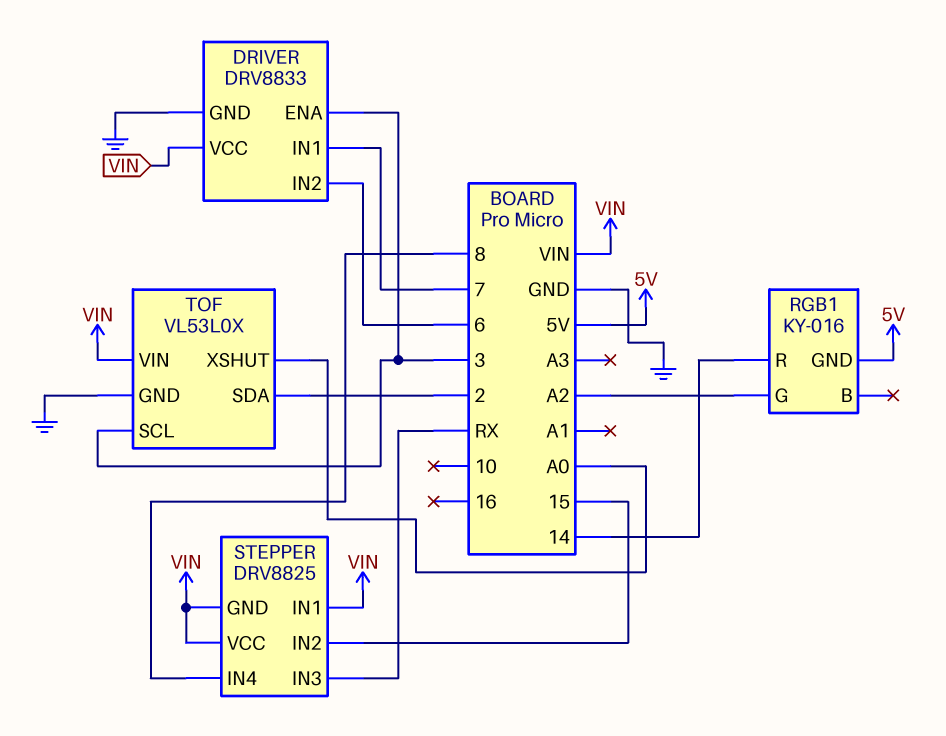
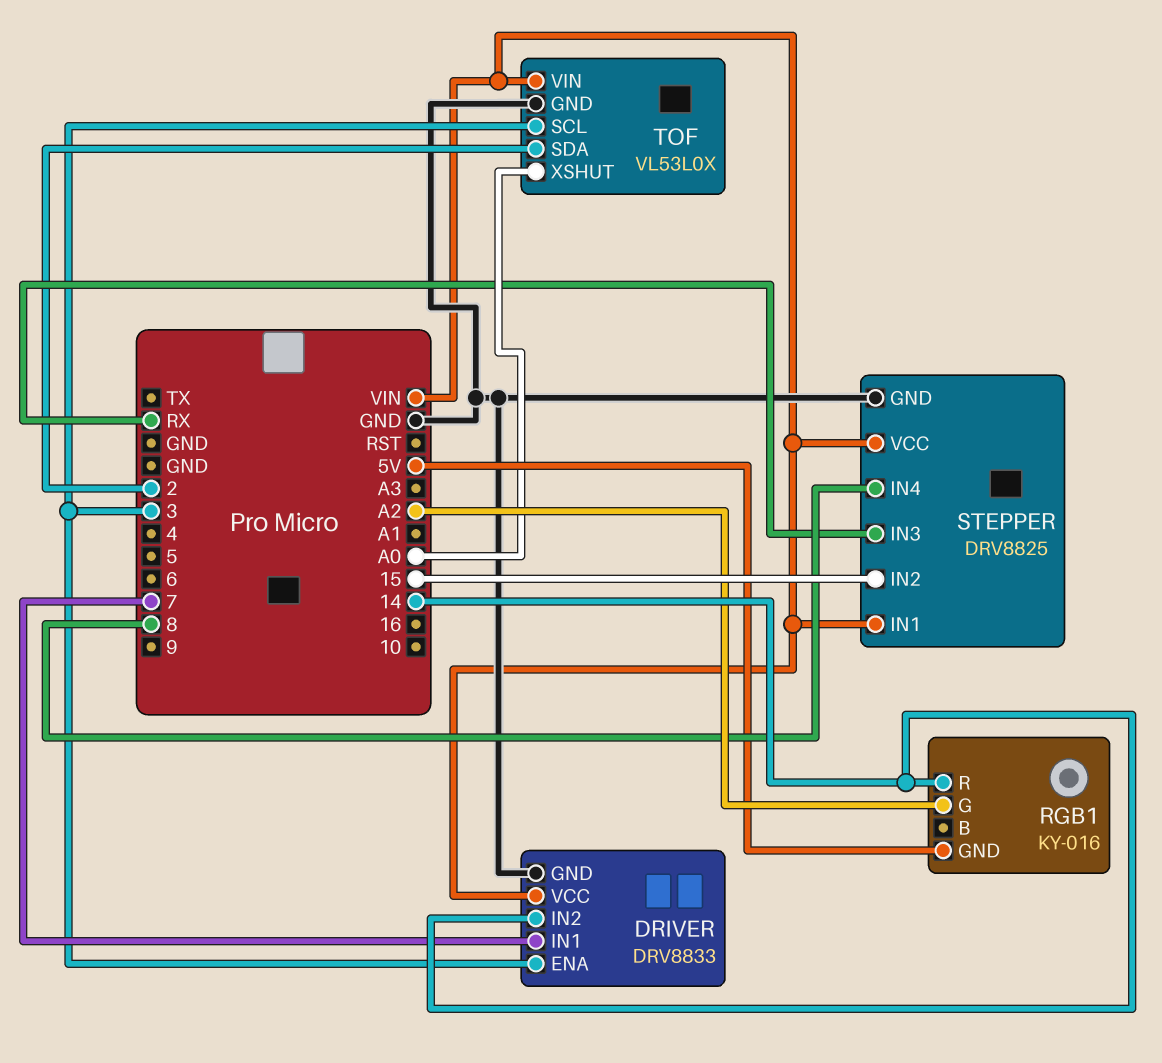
DRIVER pin IN2: 6 -> 14
STEPPER pin GND: VIN -> GND

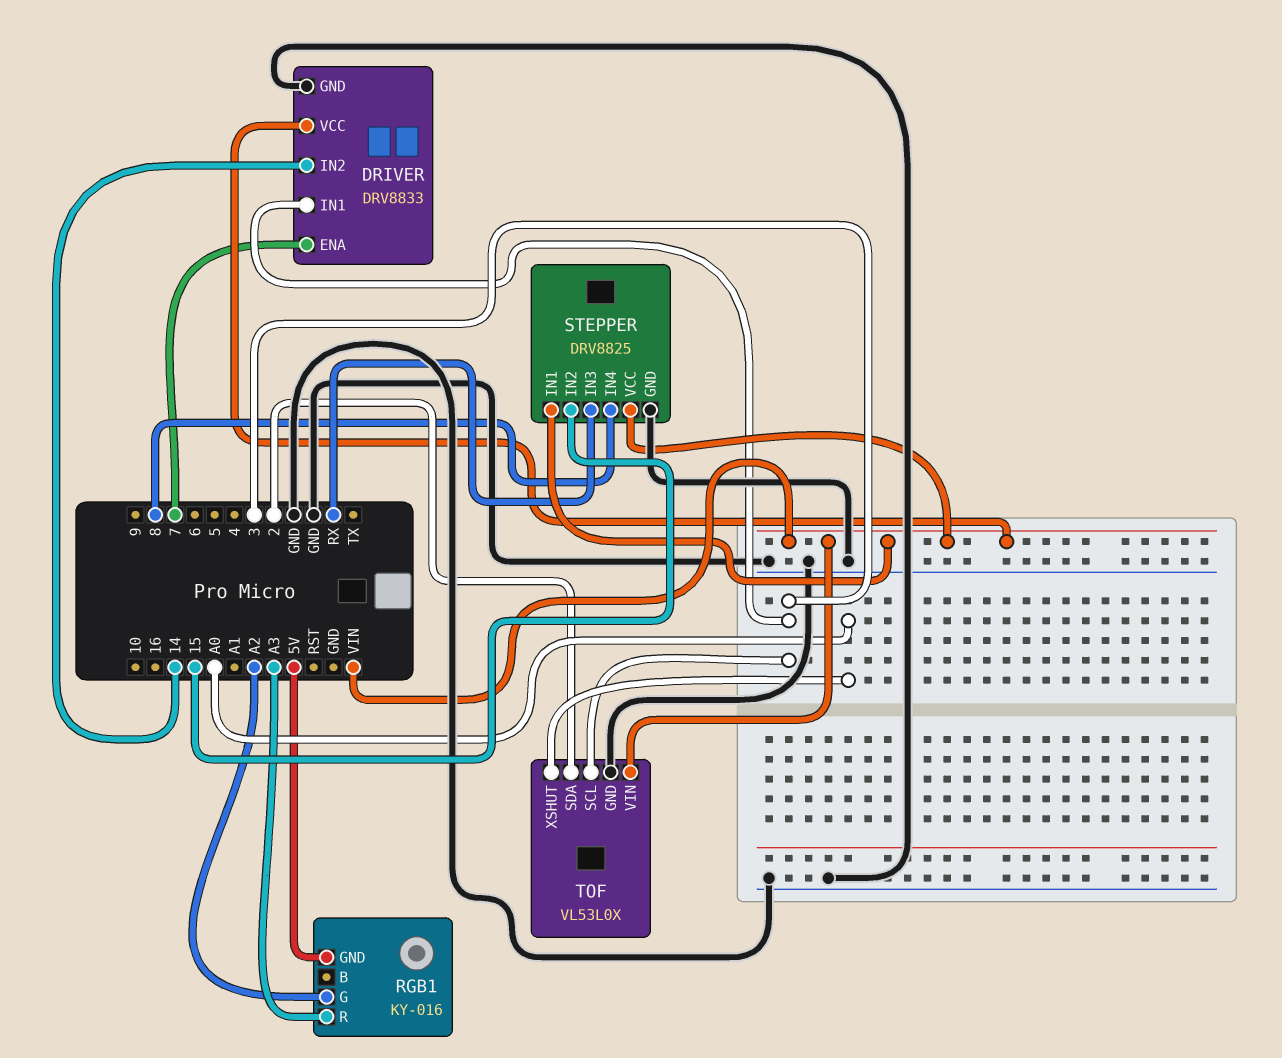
DRIVER pin ENA: 3 -> 7
DRIVER pin IN1: 7 -> 3
RGB1 pin R: 14 -> A3

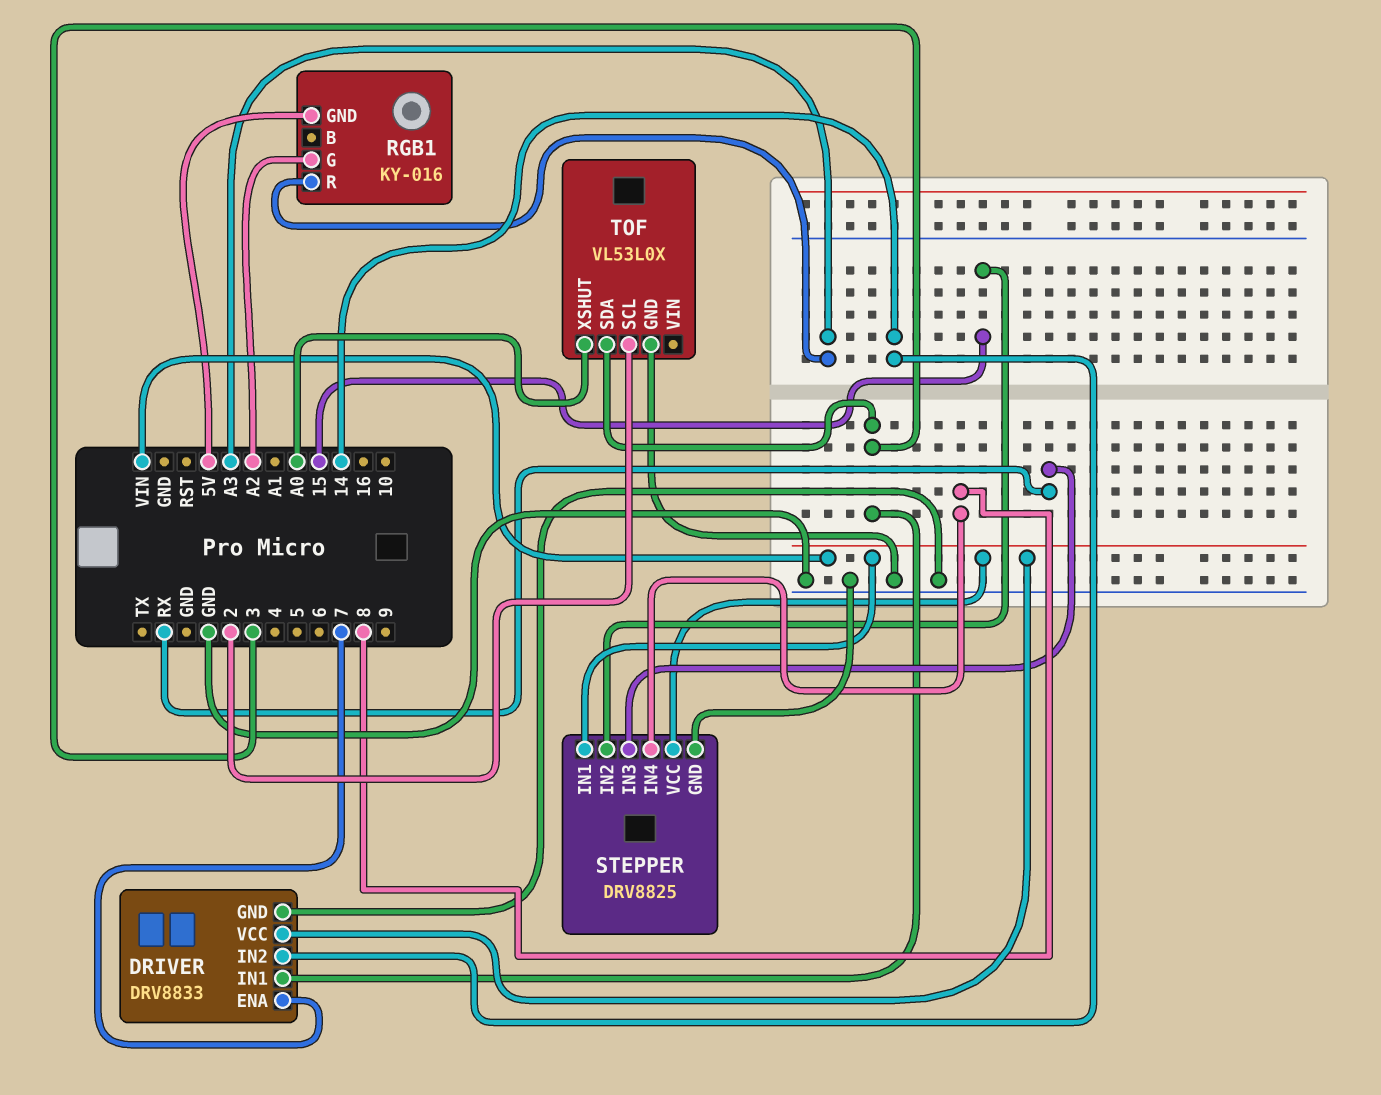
TOF pin SCL: 3 -> 2
TOF pin SDA: 2 -> 3
TOF pin VIN: VIN -> none

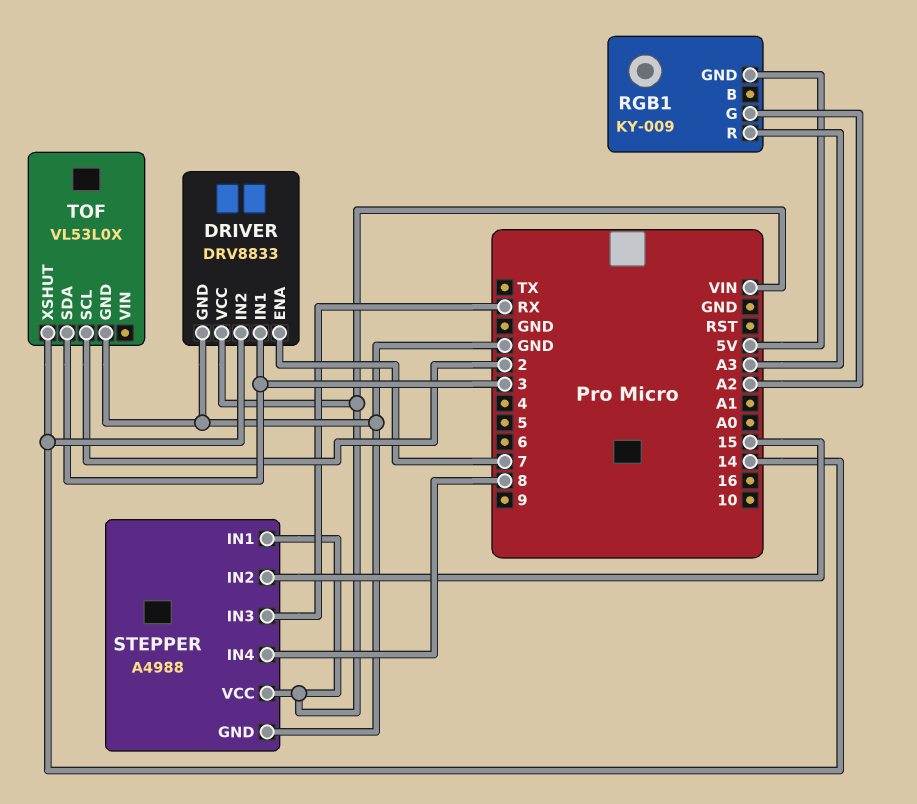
RGB1: KY-016 -> KY-009
STEPPER: DRV8825 -> A4988
TOF pin XSHUT: A0 -> 14

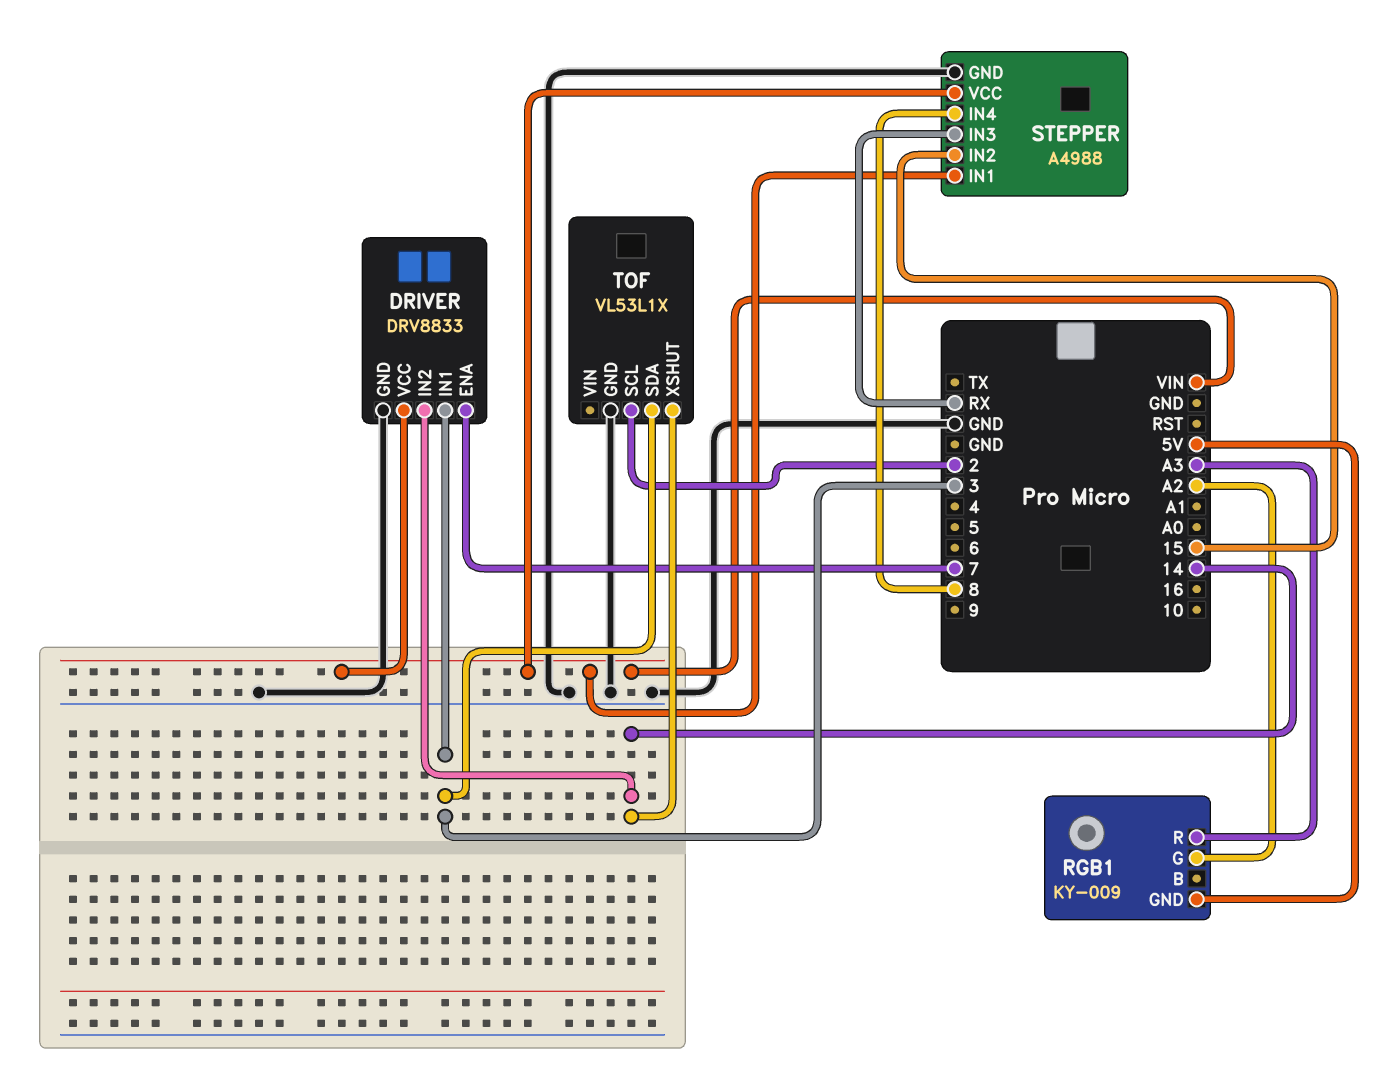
TOF: VL53L0X -> VL53L1X

